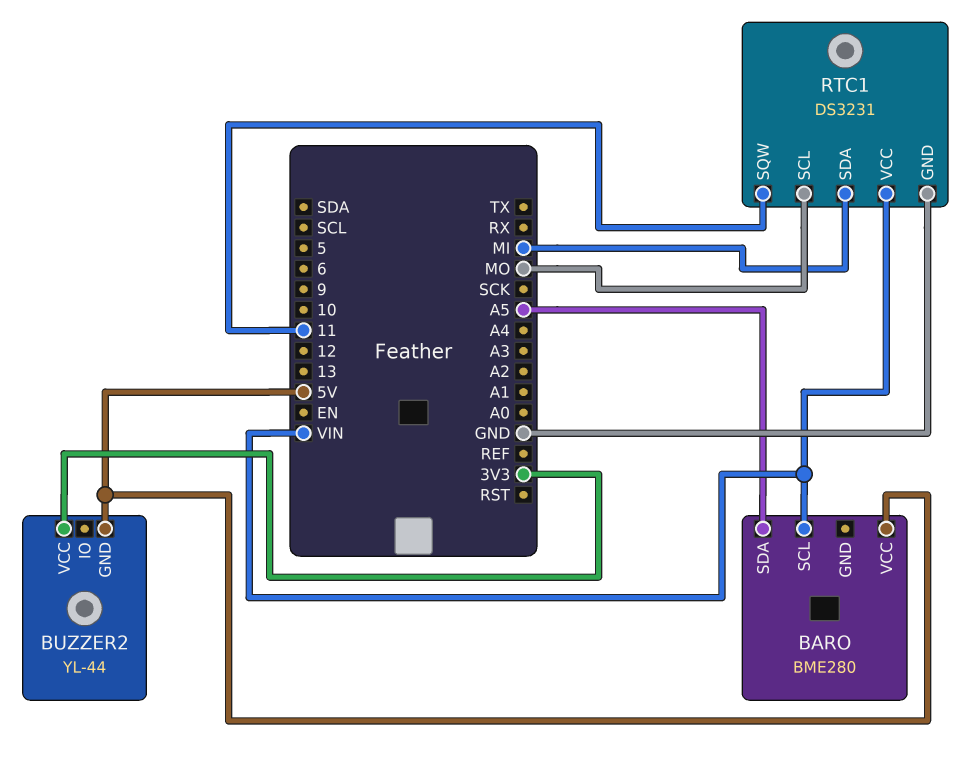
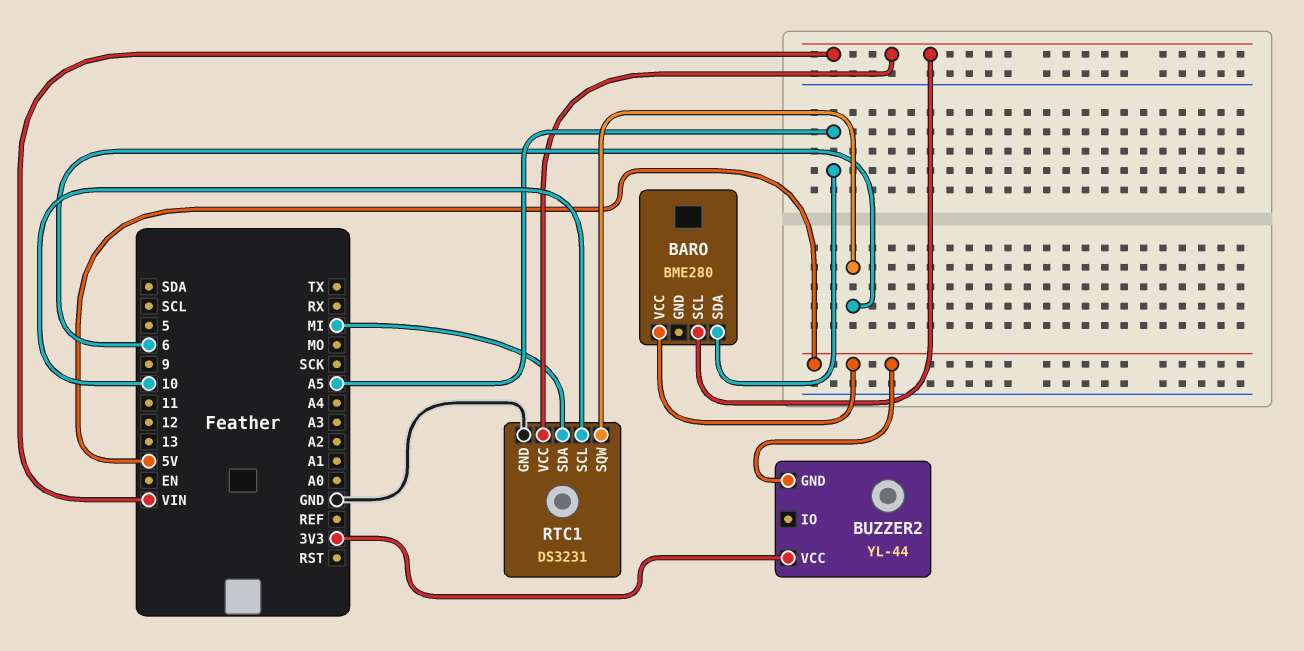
RTC1 pin SCL: MO -> 10
RTC1 pin SQW: 11 -> 6

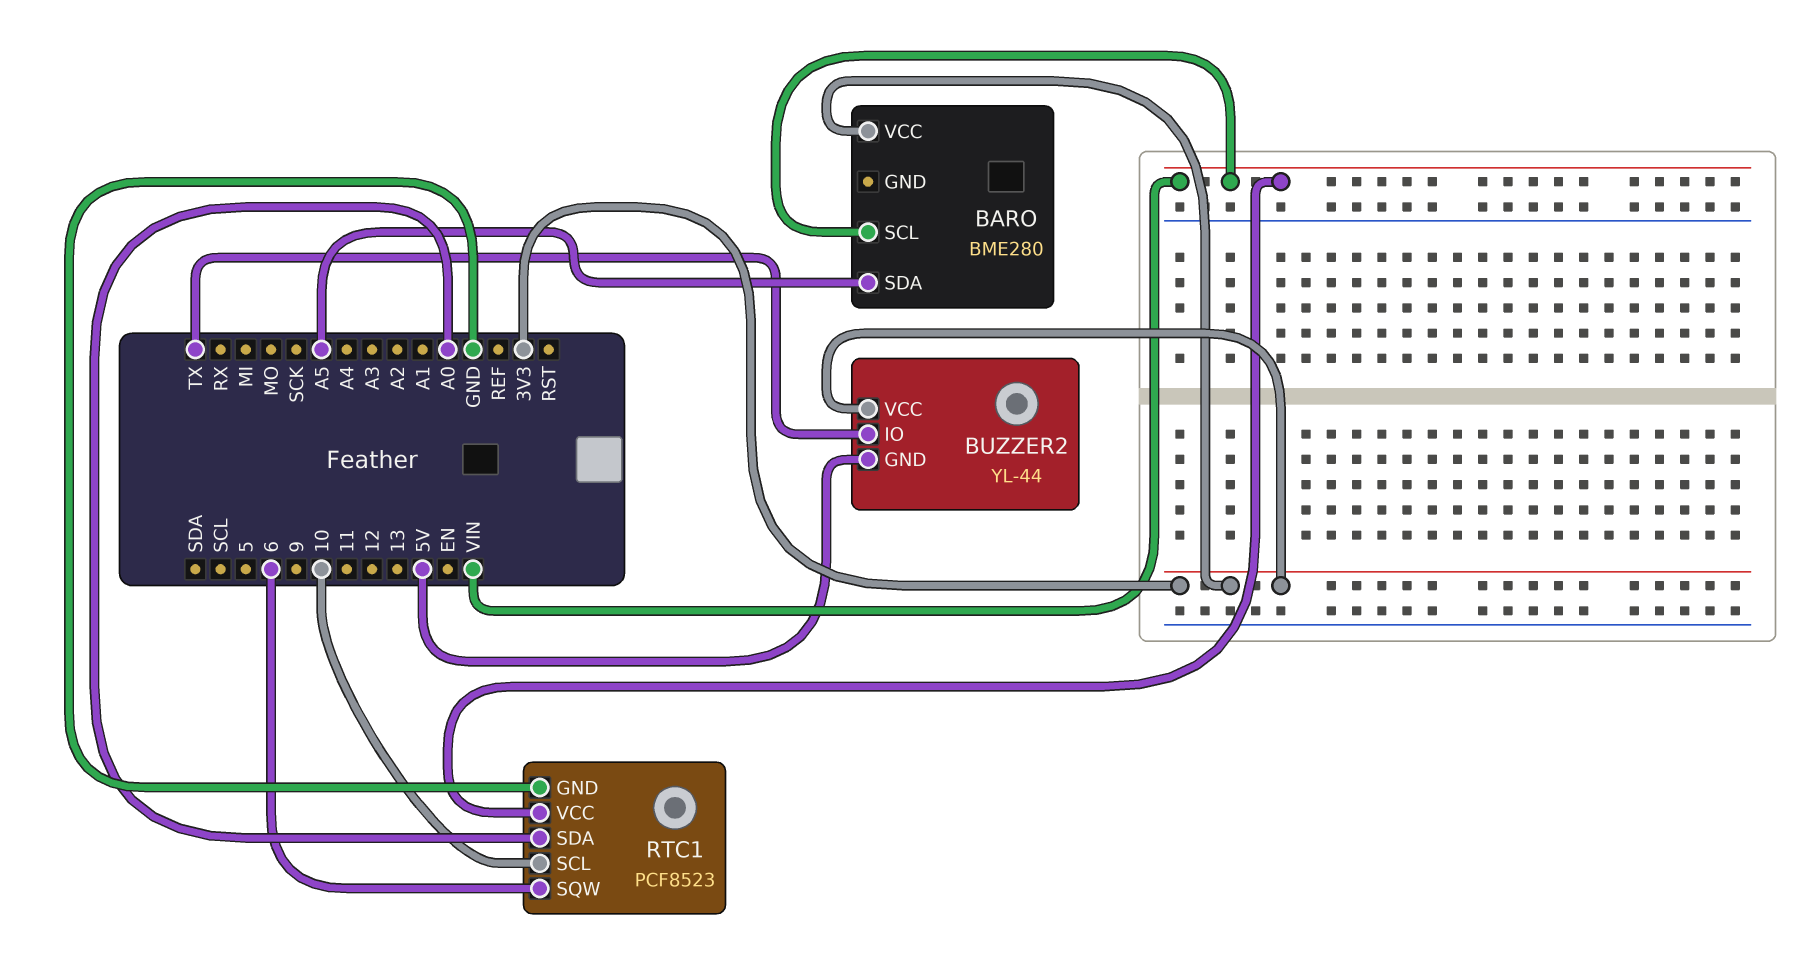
BARO pin VCC: 5V -> 3V3
BUZZER2 pin IO: none -> TX
RTC1: DS3231 -> PCF8523
RTC1 pin SDA: MI -> A0

